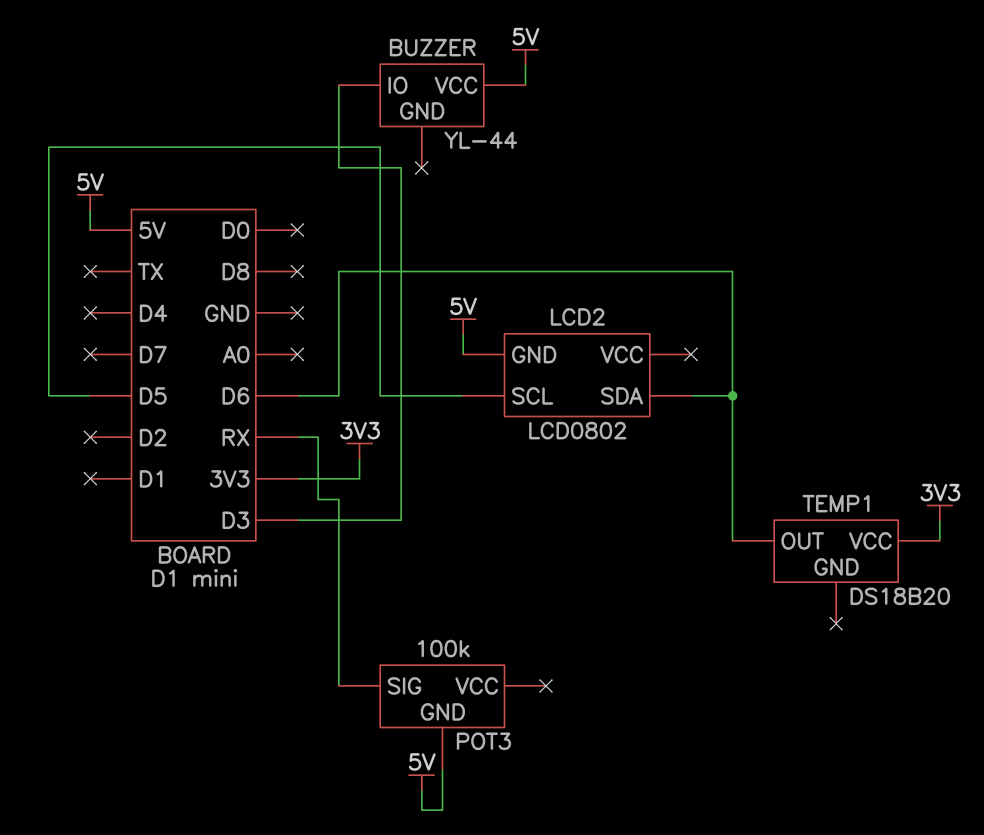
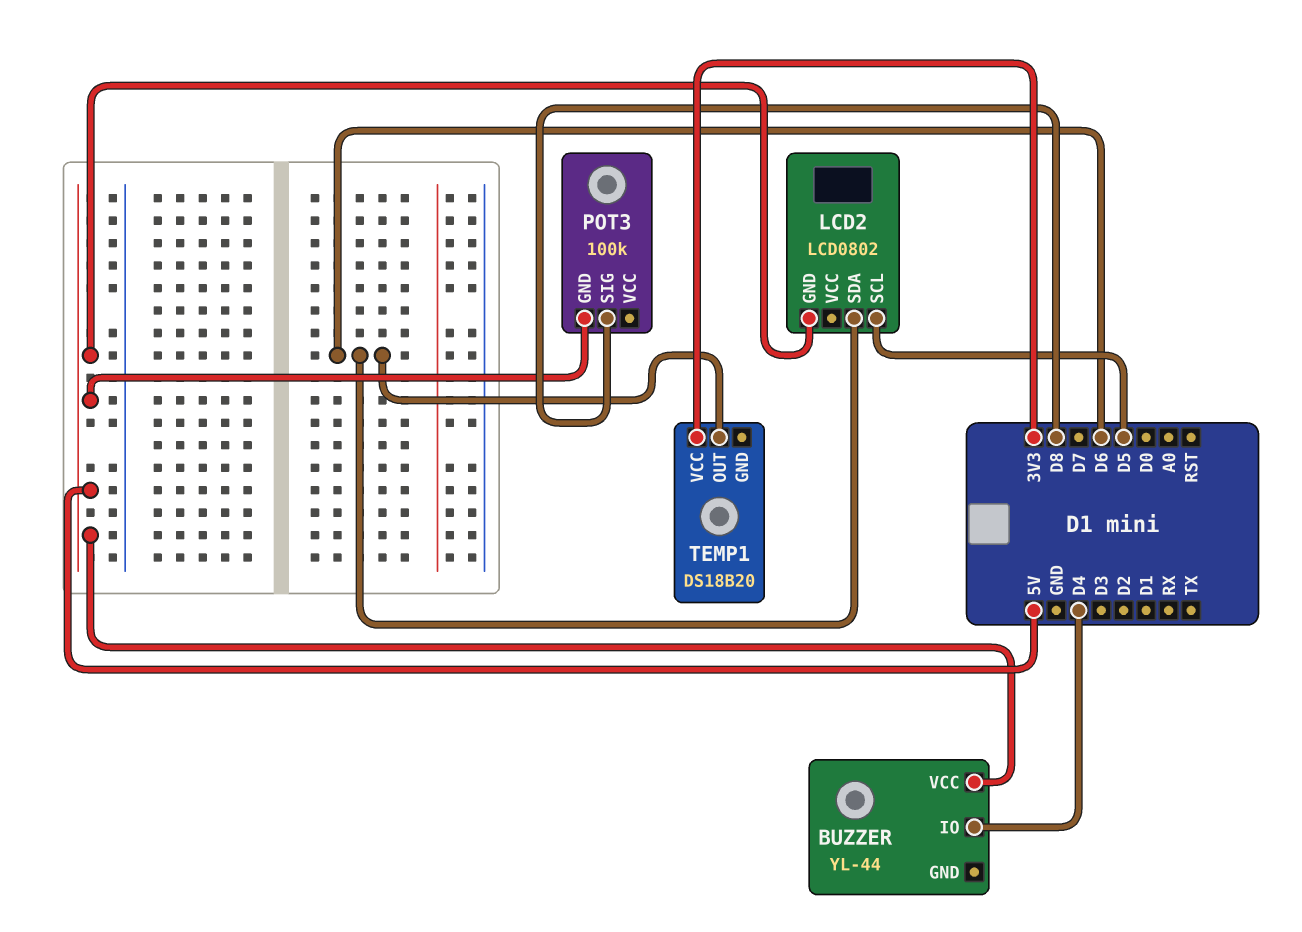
BUZZER pin IO: D3 -> D4
POT3 pin SIG: RX -> D8

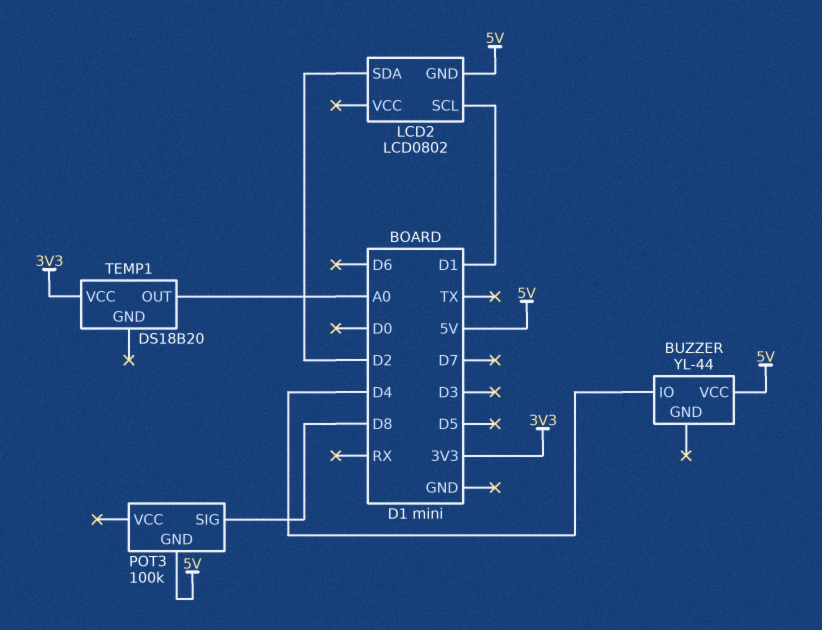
LCD2 pin SCL: D5 -> D1
LCD2 pin SDA: D6 -> D2
TEMP1 pin OUT: D6 -> A0

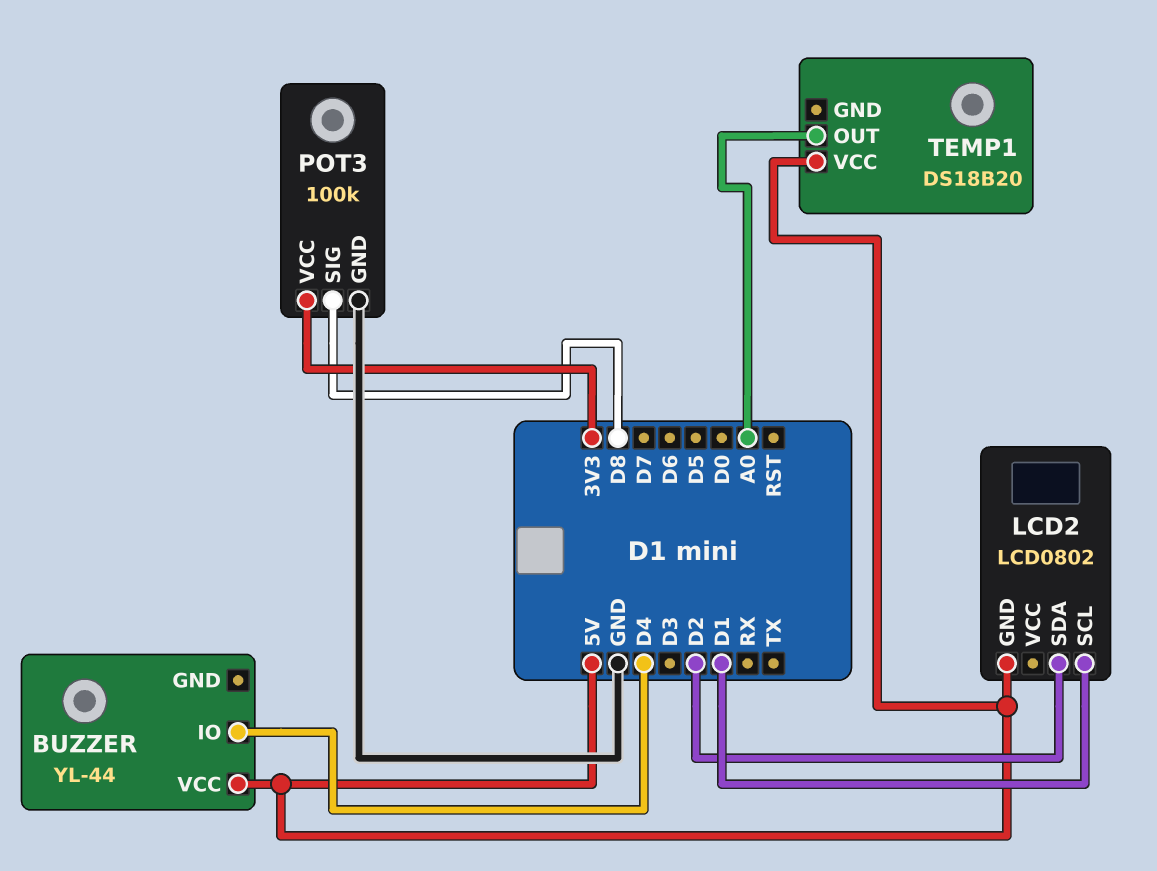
POT3 pin GND: 5V -> GND
POT3 pin VCC: none -> 3V3
TEMP1 pin VCC: 3V3 -> 5V

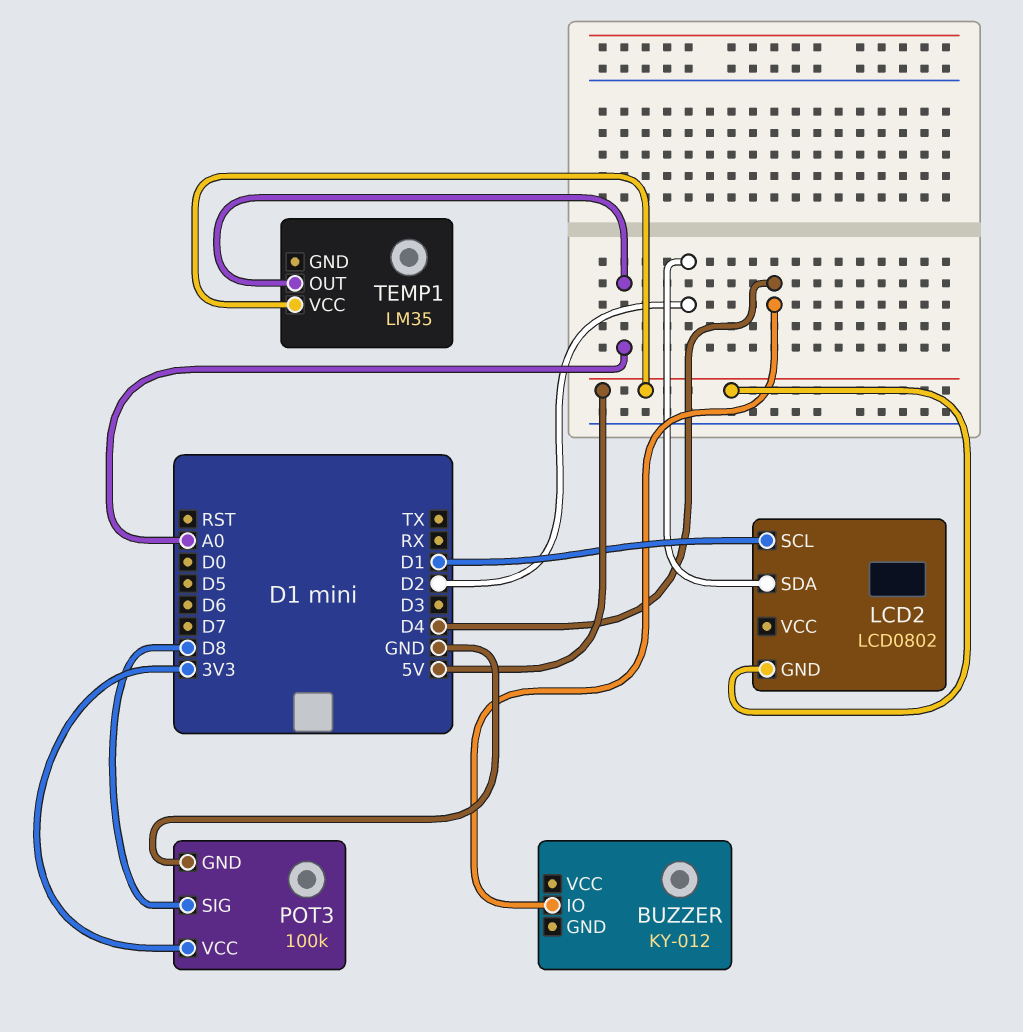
BUZZER: YL-44 -> KY-012
BUZZER pin VCC: 5V -> none
TEMP1: DS18B20 -> LM35

